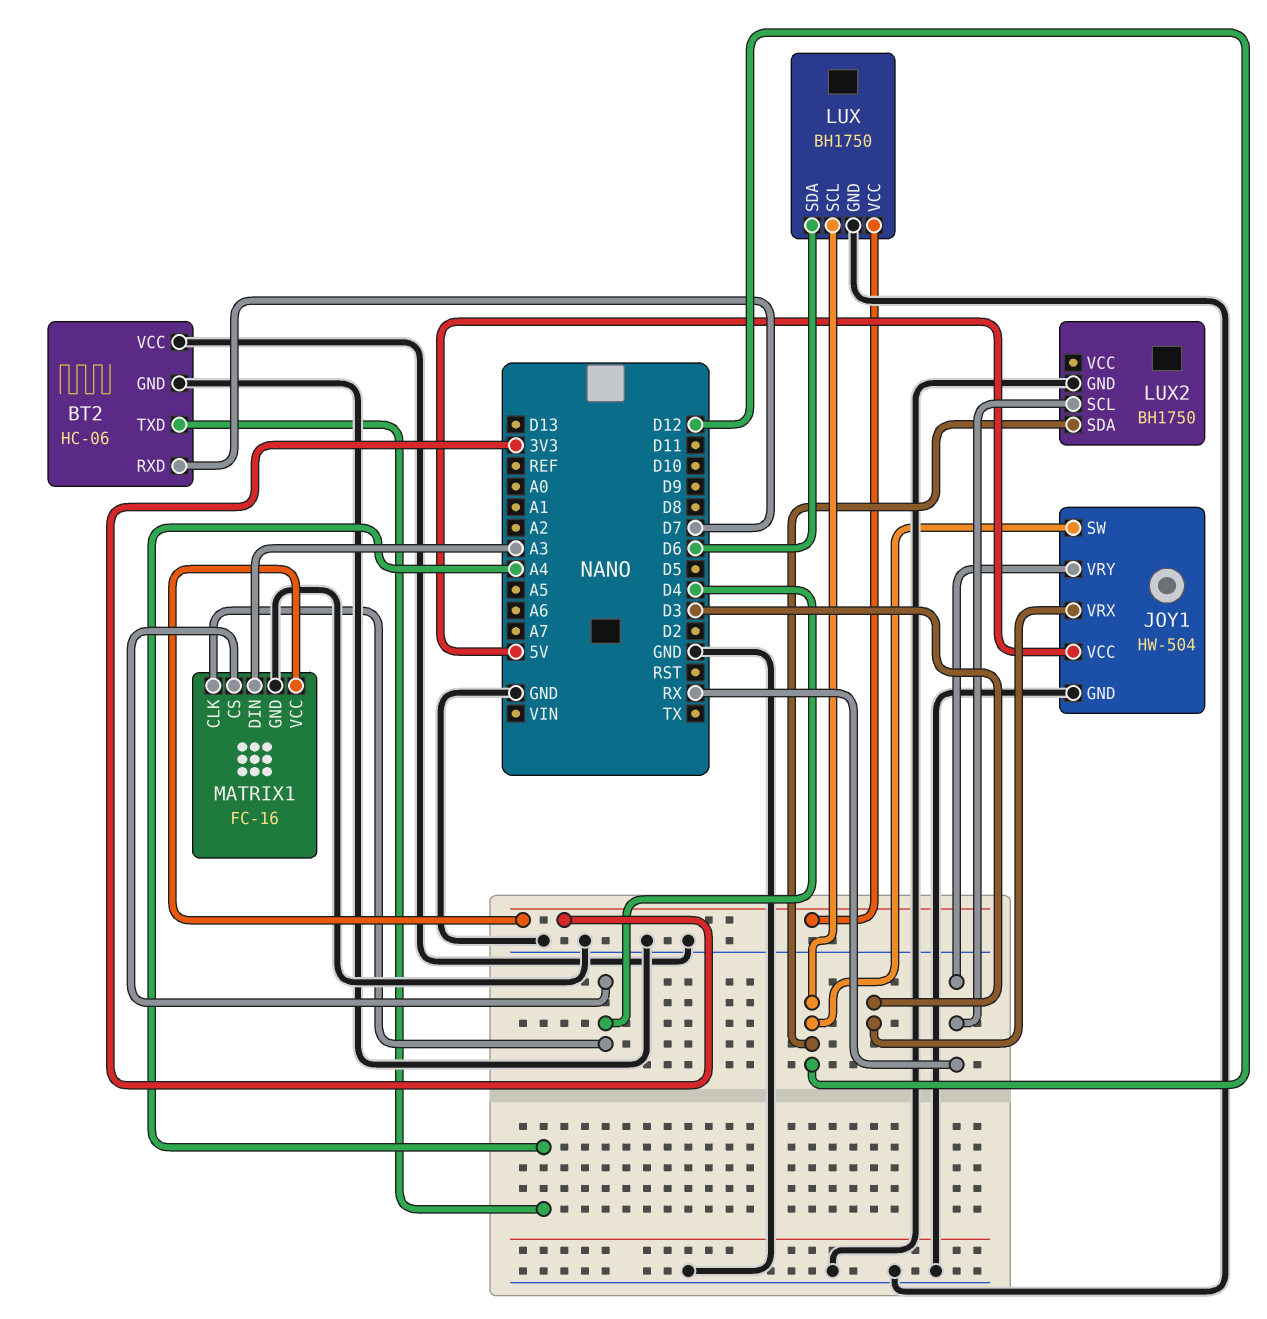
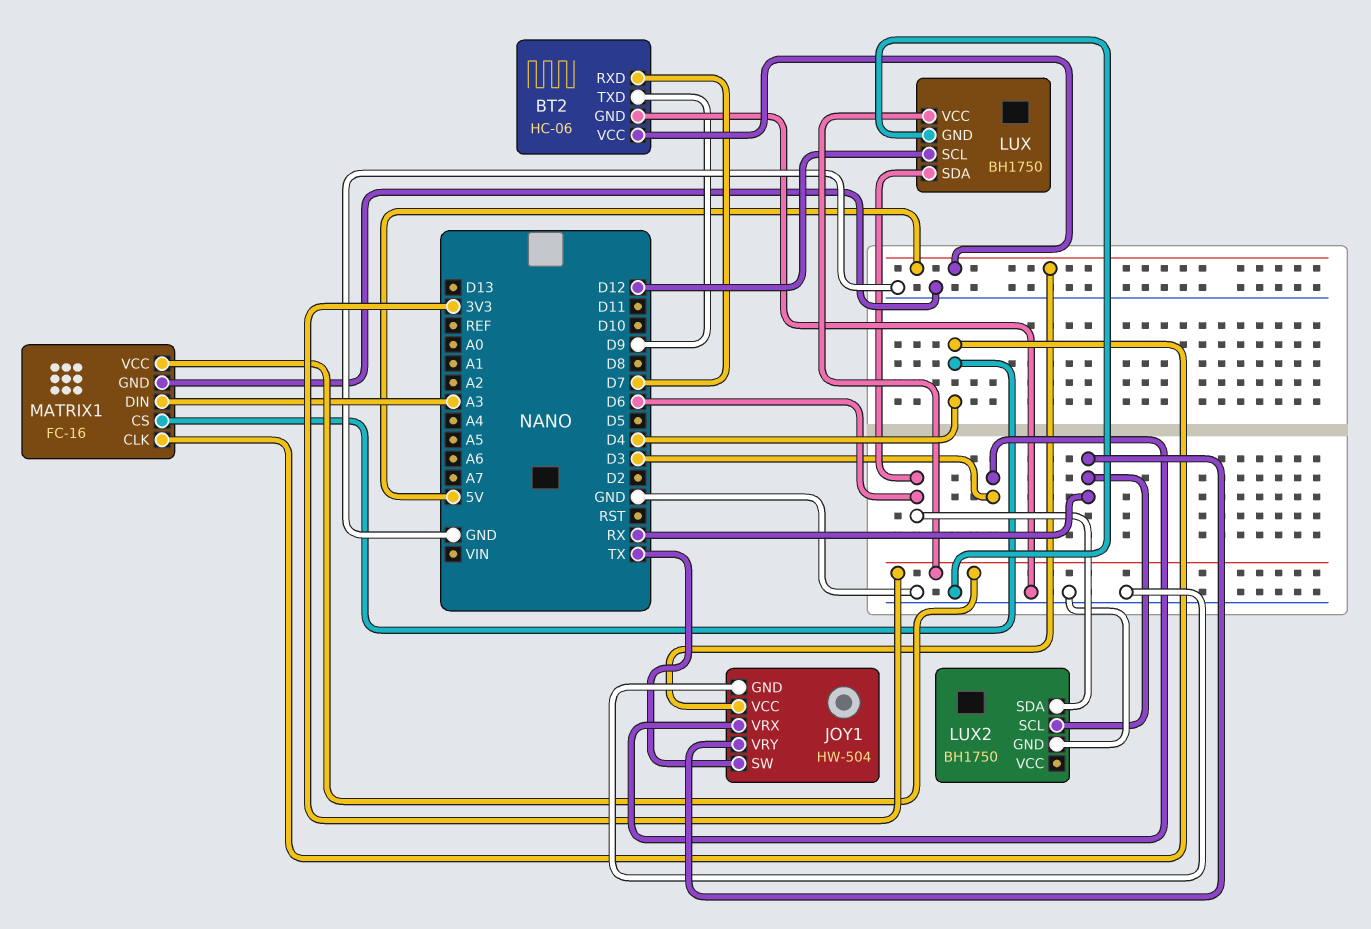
BT2 pin TXD: A4 -> D9
BT2 pin VCC: GND -> 5V
JOY1 pin SW: D12 -> TX
LUX2 pin SDA: D12 -> D6

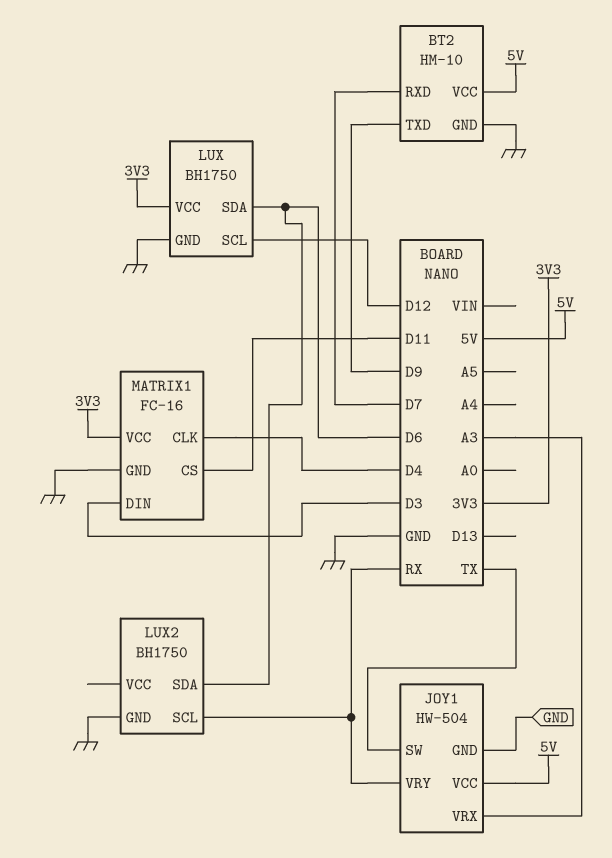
BT2: HC-06 -> HM-10
JOY1 pin VRX: D3 -> A3
MATRIX1 pin CS: D4 -> D11
MATRIX1 pin DIN: A3 -> D3

